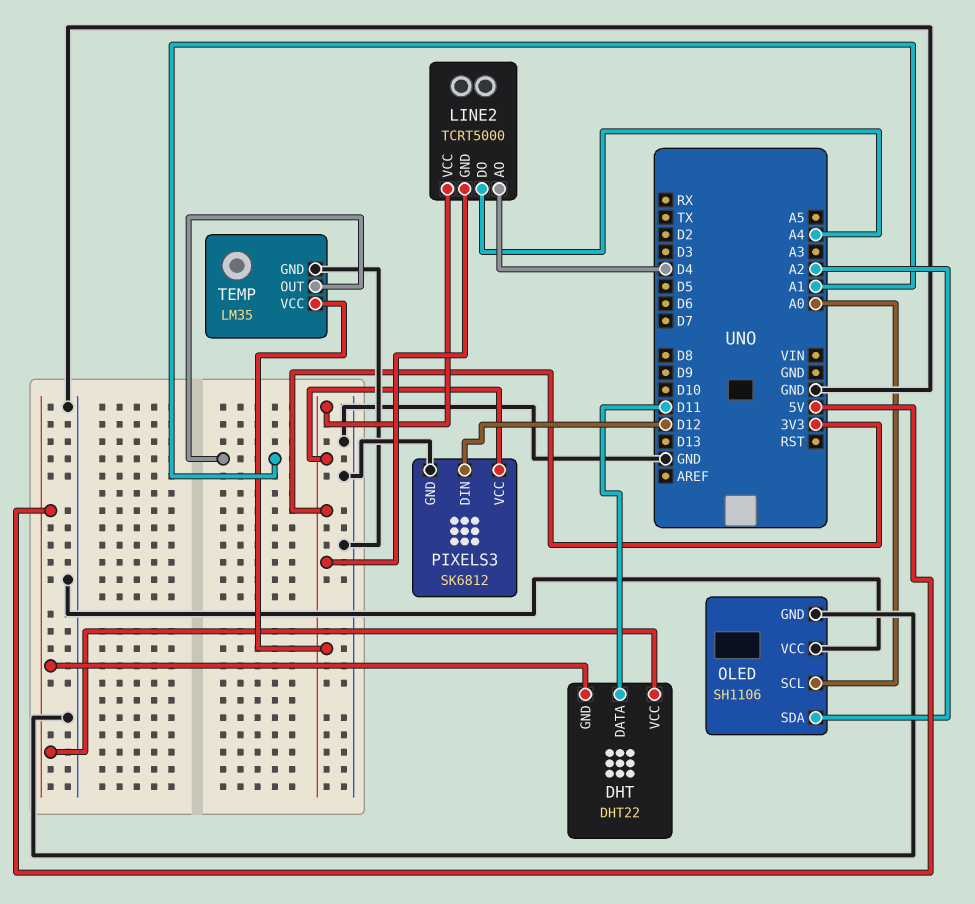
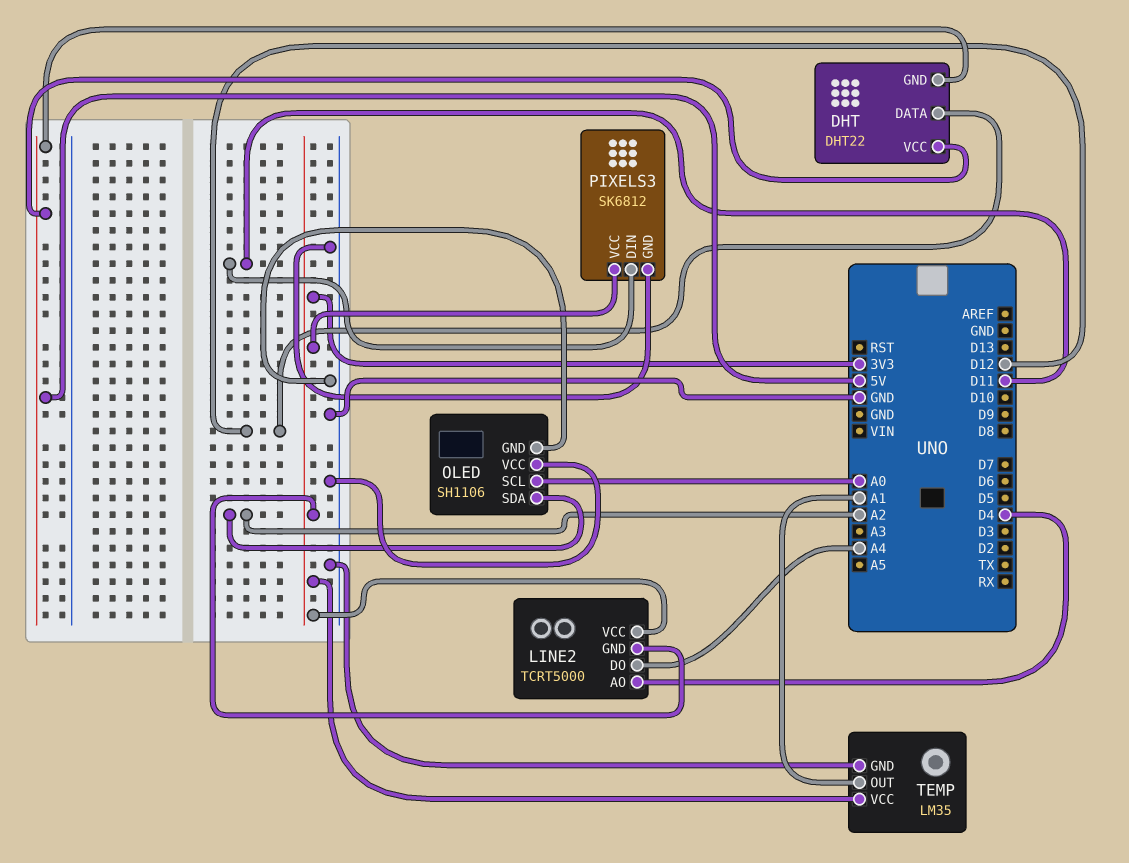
DHT pin DATA: D11 -> D12
PIXELS3 pin DIN: D12 -> D11

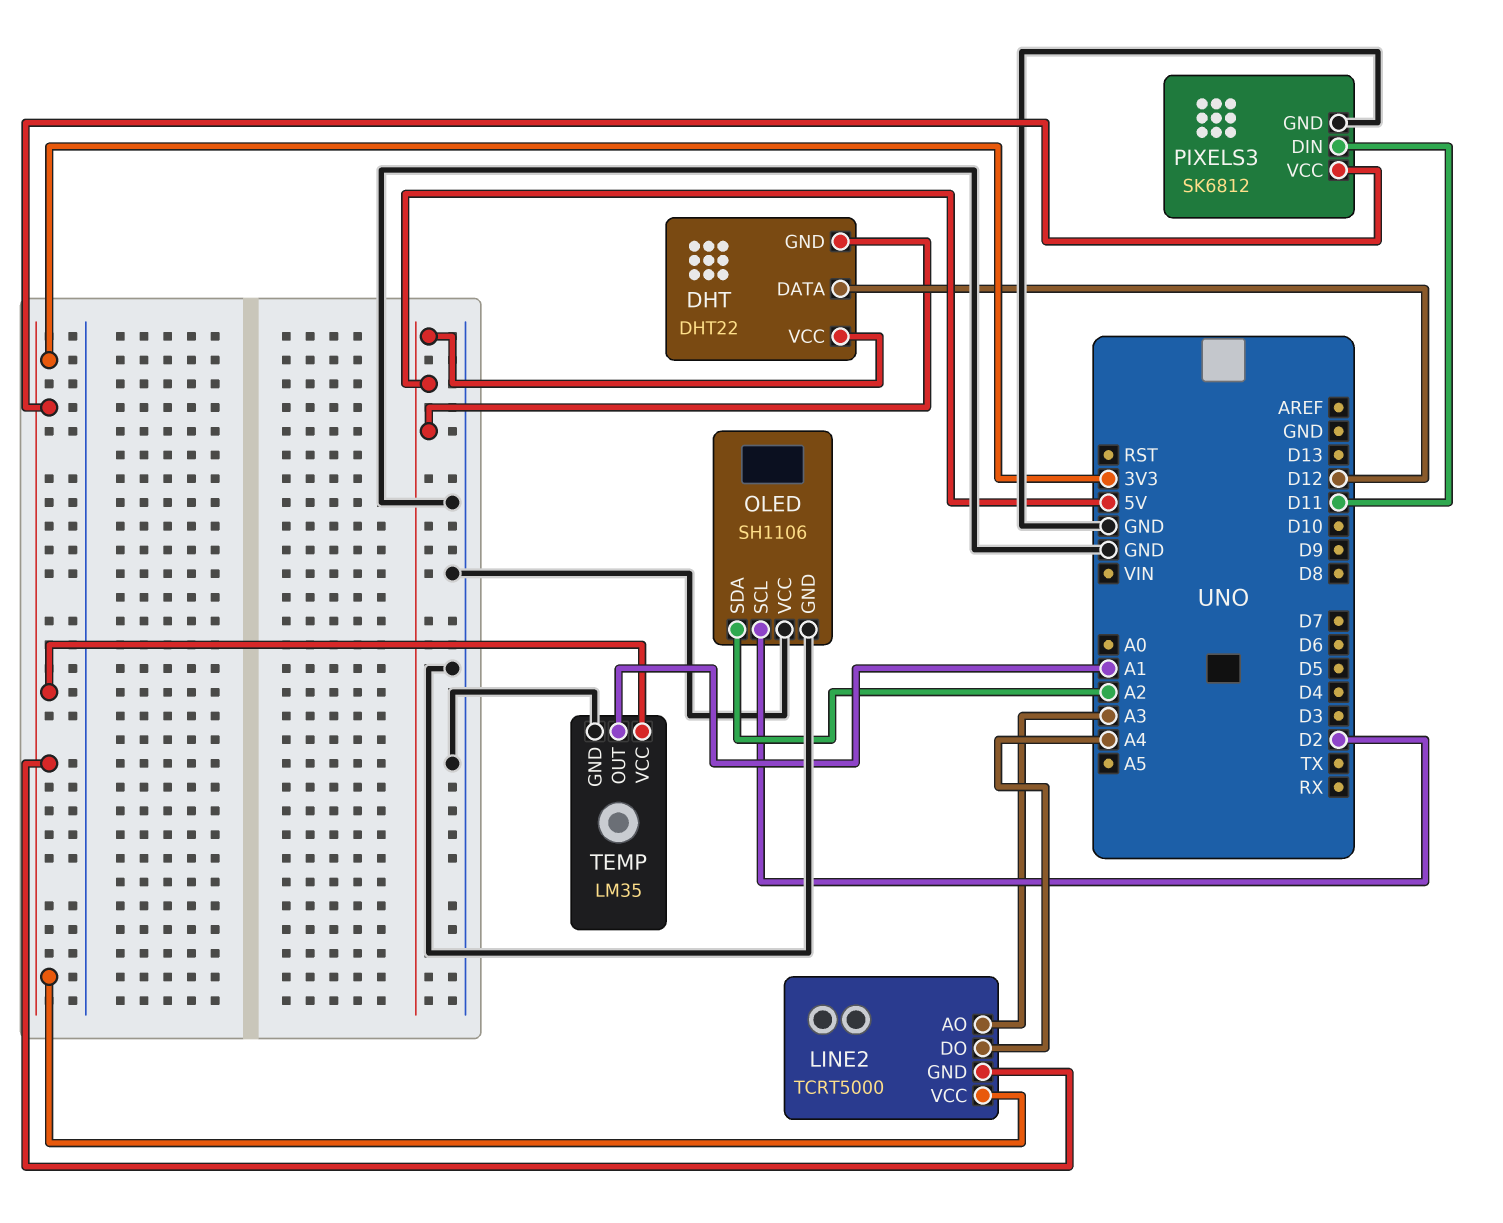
LINE2 pin AO: D4 -> A3
OLED pin SCL: A0 -> D2

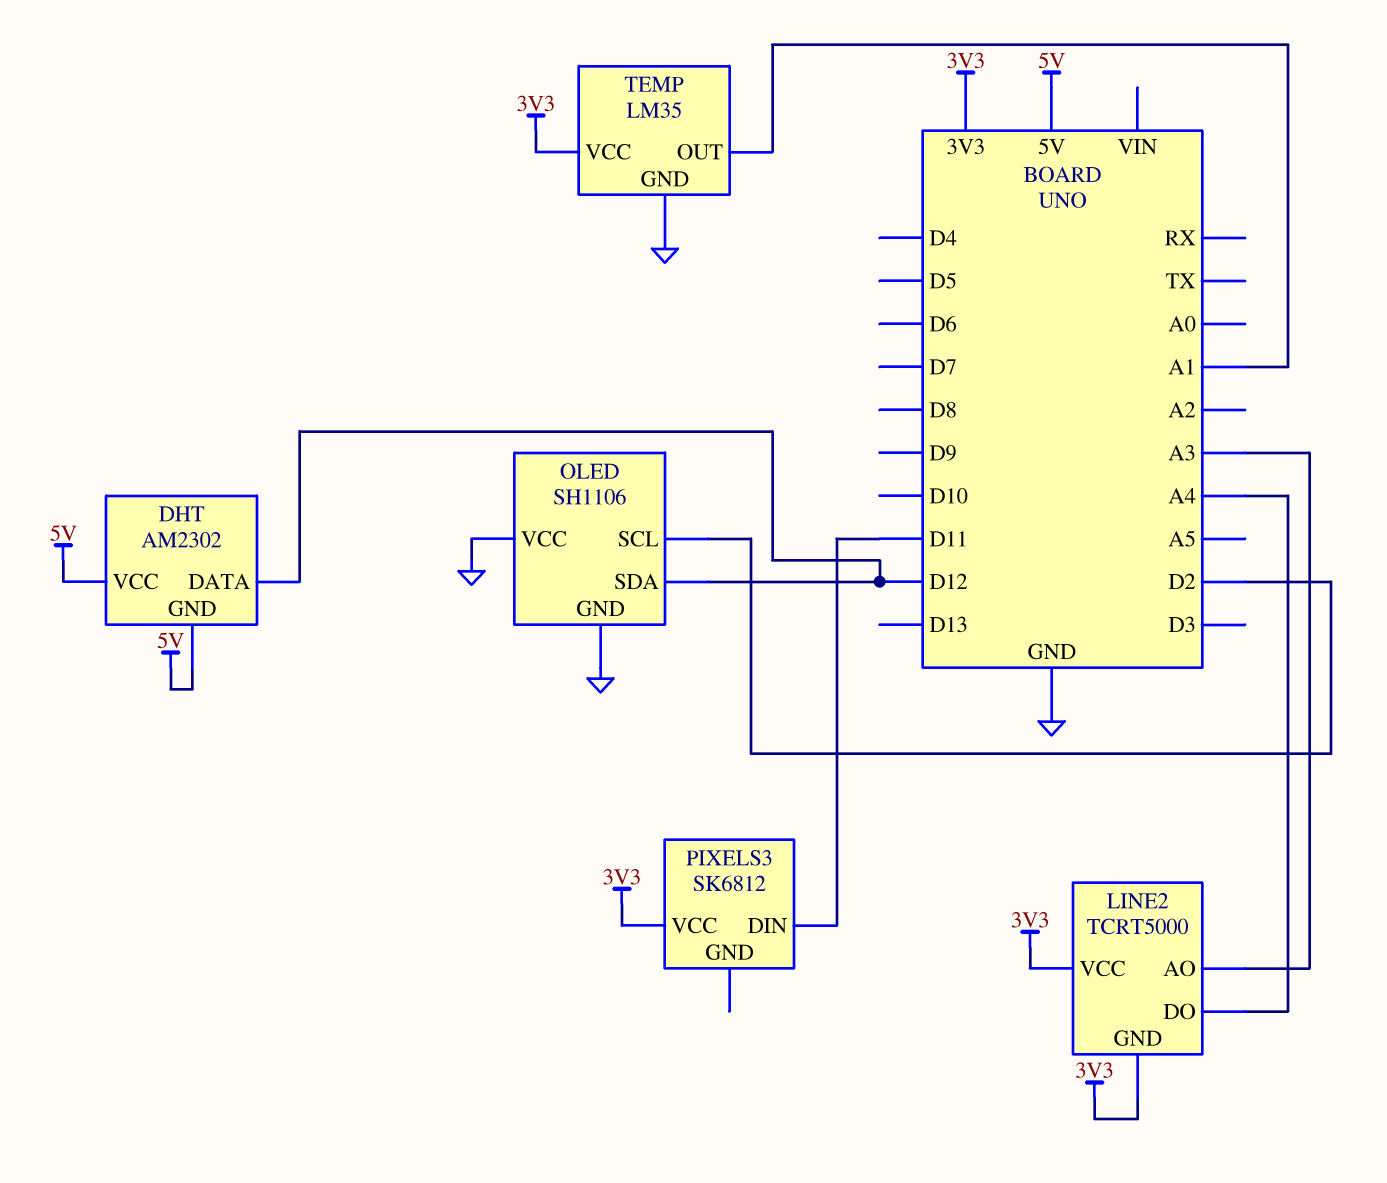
DHT: DHT22 -> AM2302
OLED pin SDA: A2 -> D12
PIXELS3 pin GND: GND -> none

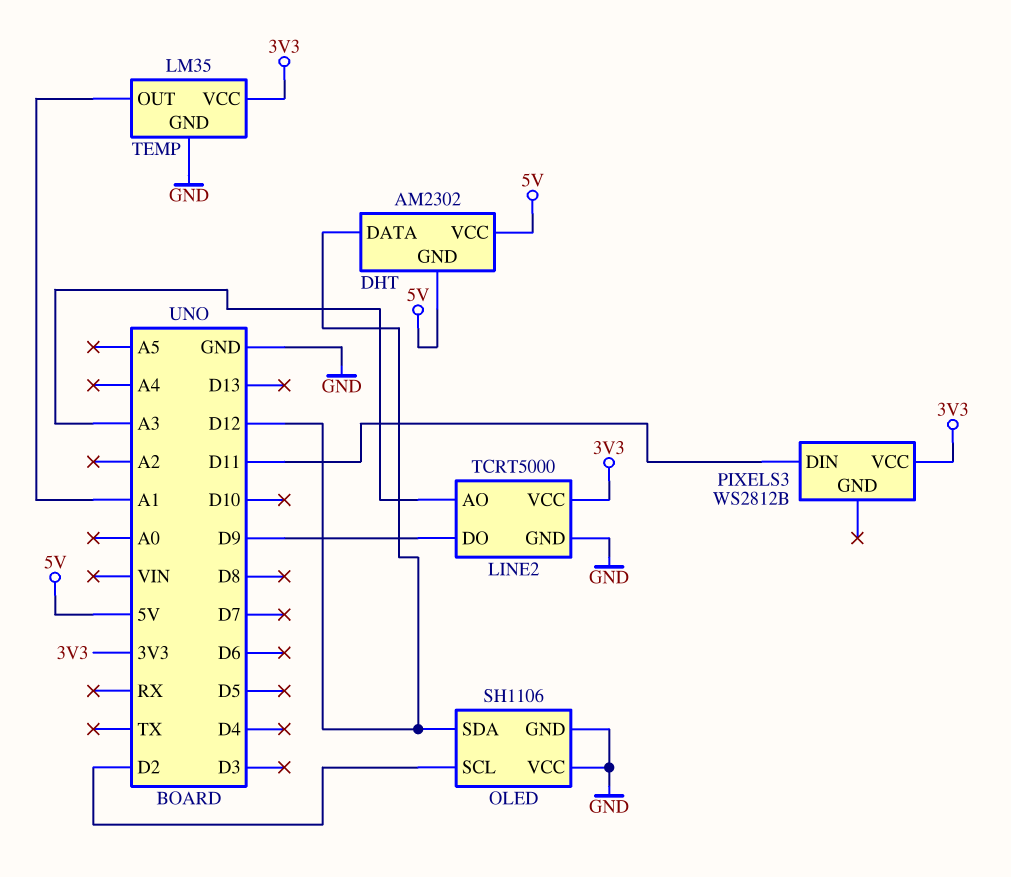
LINE2 pin DO: A4 -> D9
LINE2 pin GND: 3V3 -> GND
PIXELS3: SK6812 -> WS2812B

